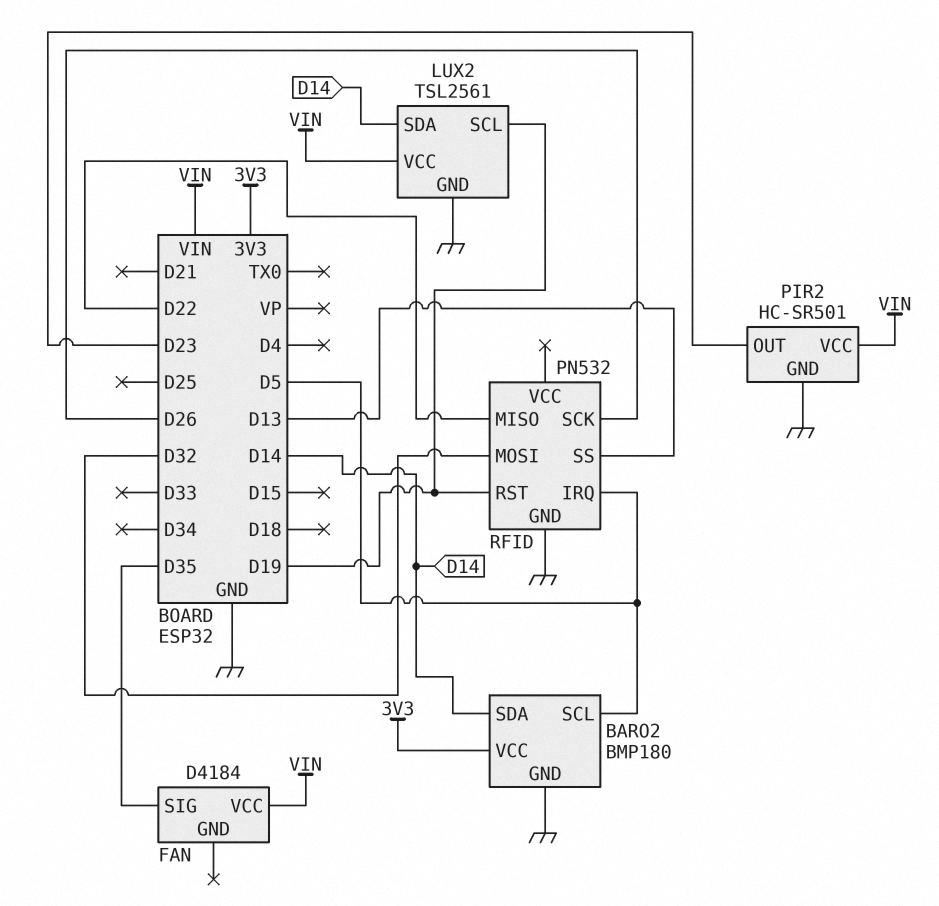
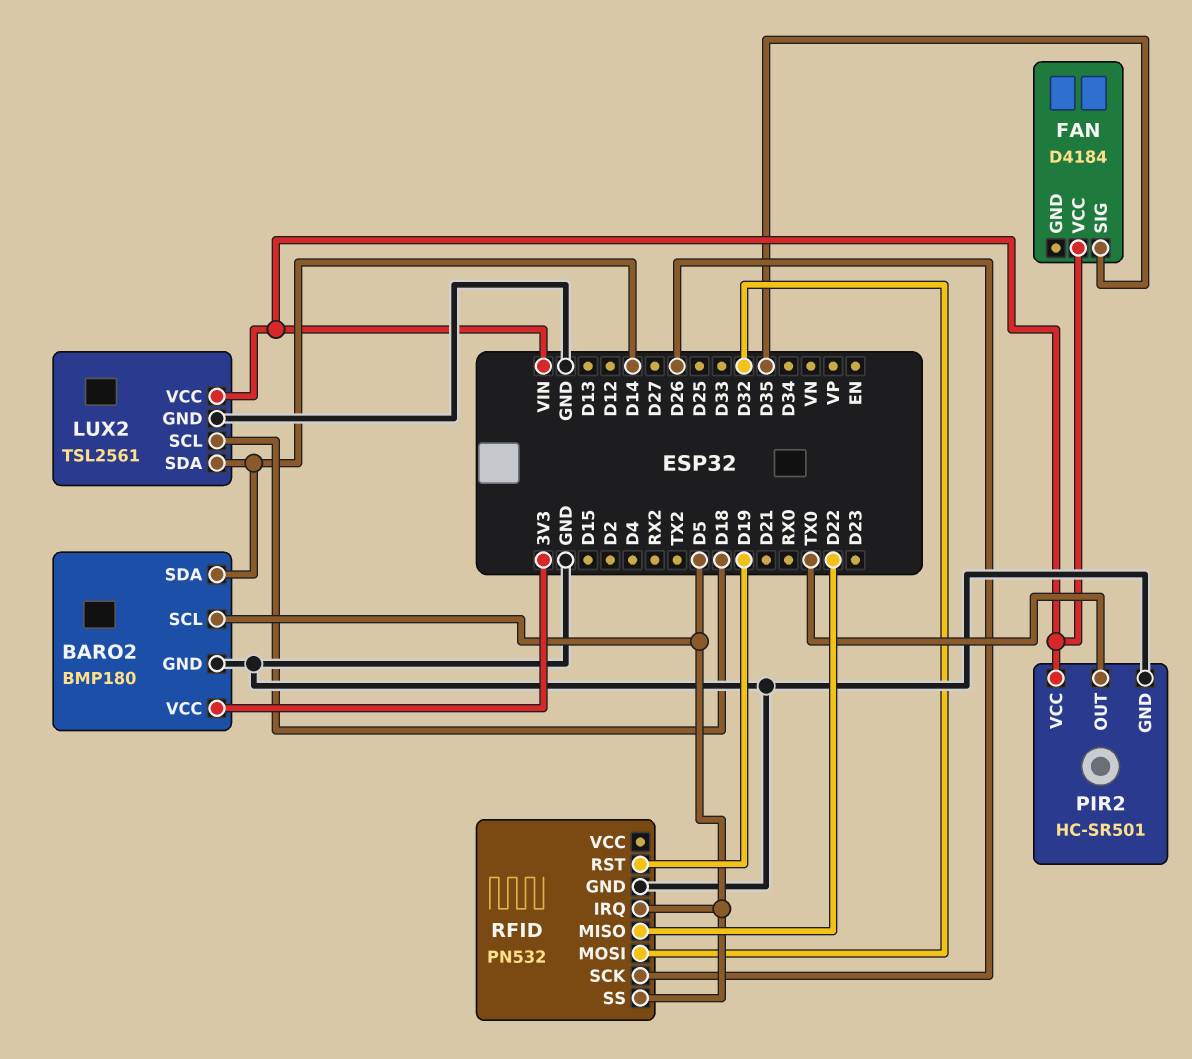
LUX2 pin SCL: D19 -> D18
PIR2 pin OUT: D23 -> TX0
RFID pin SS: D13 -> D5

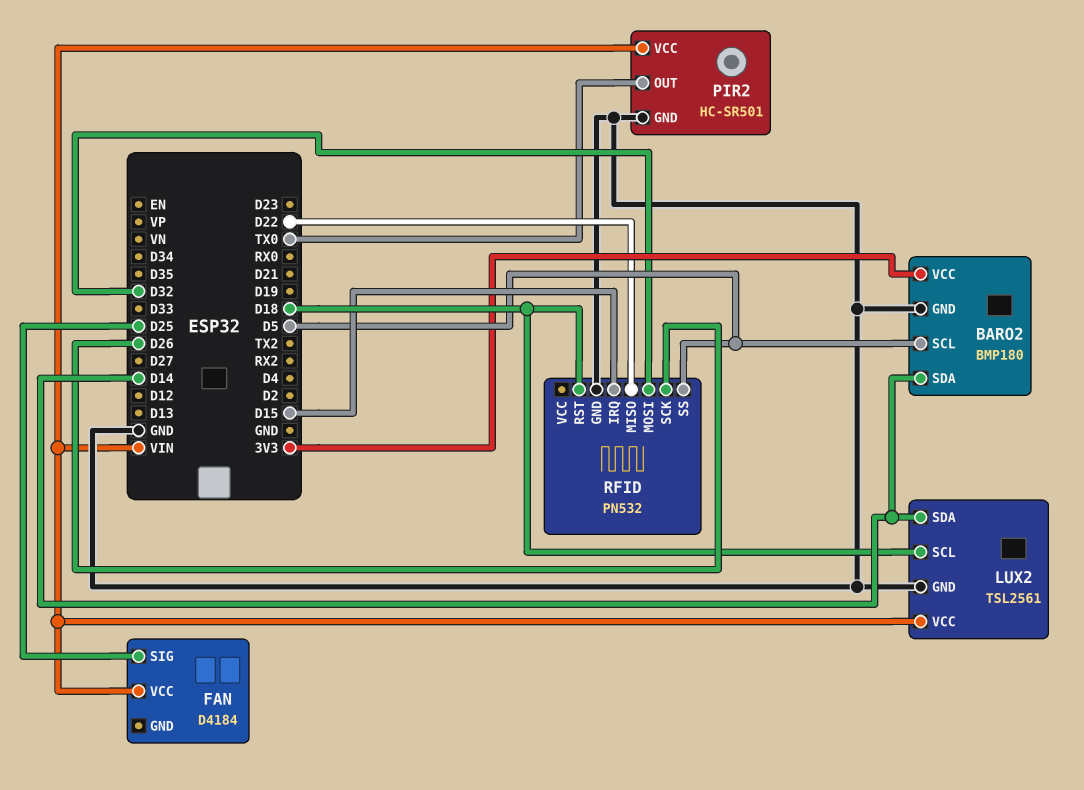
FAN pin SIG: D35 -> D25
RFID pin IRQ: D5 -> D15
RFID pin RST: D19 -> D18

